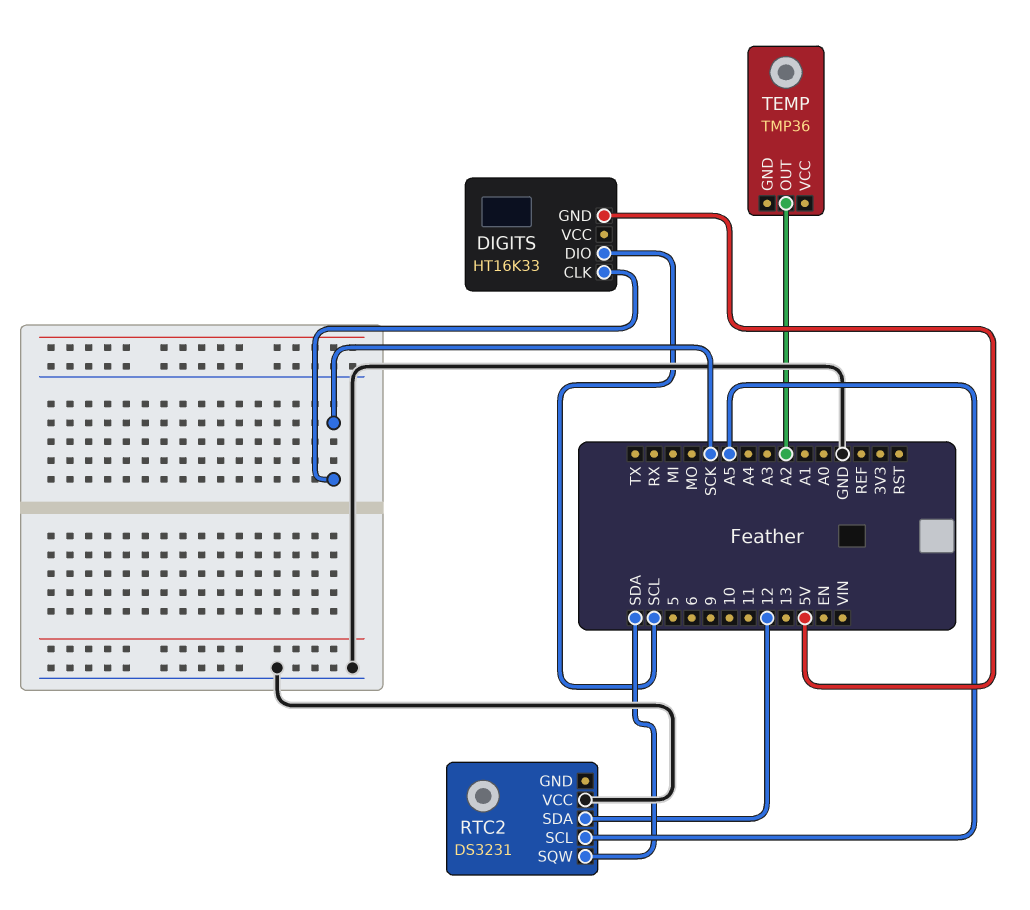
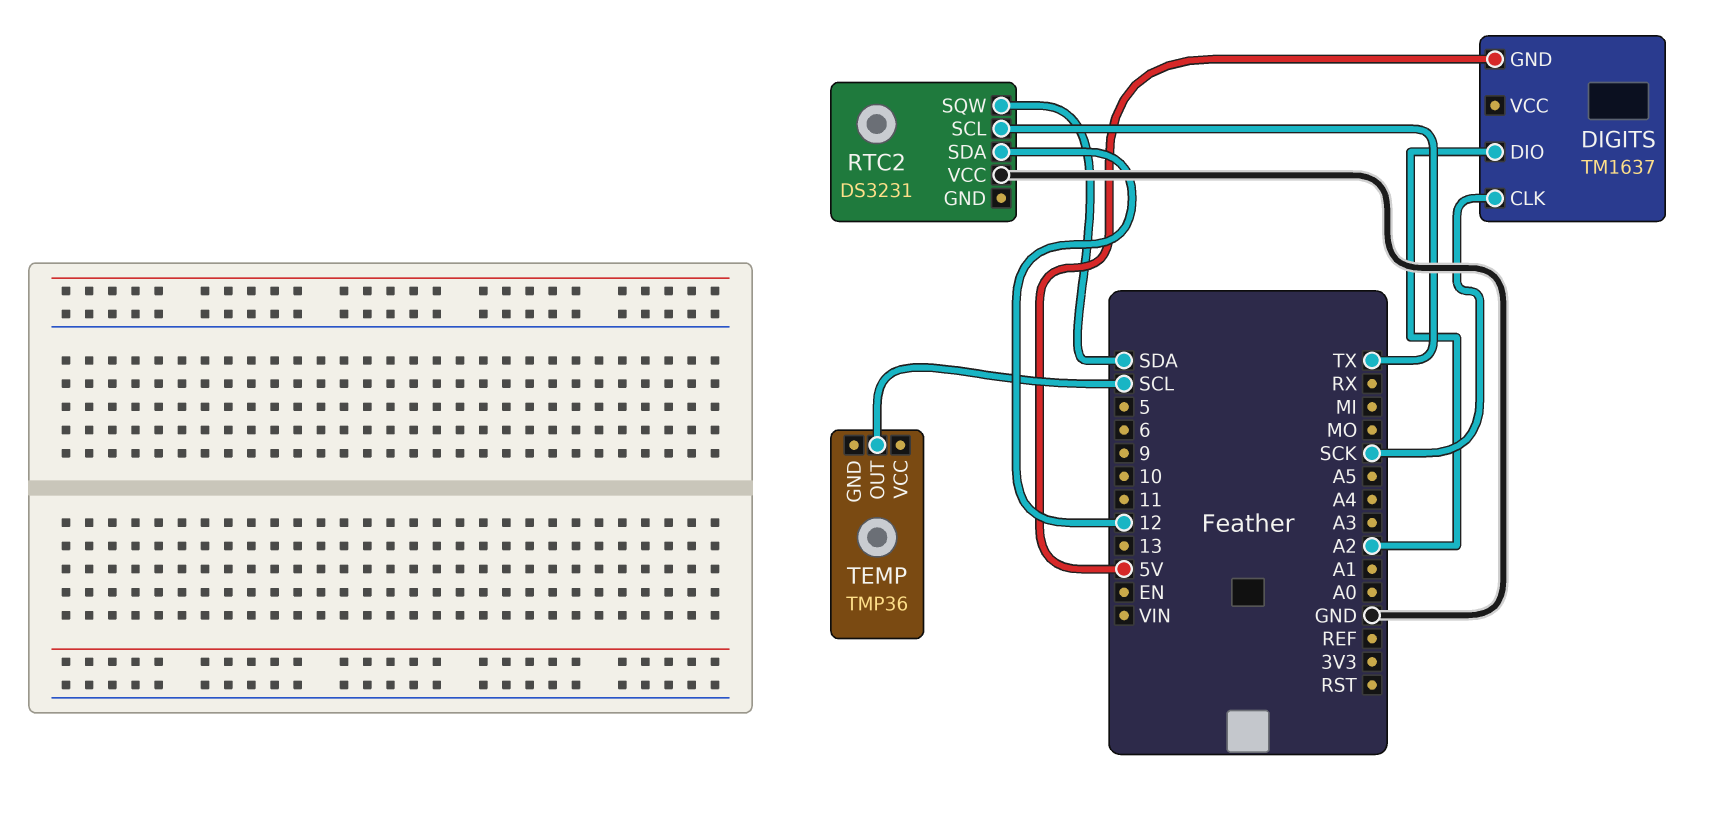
DIGITS: HT16K33 -> TM1637
DIGITS pin DIO: SCL -> A2
RTC2 pin SCL: A5 -> TX
TEMP pin OUT: A2 -> SCL

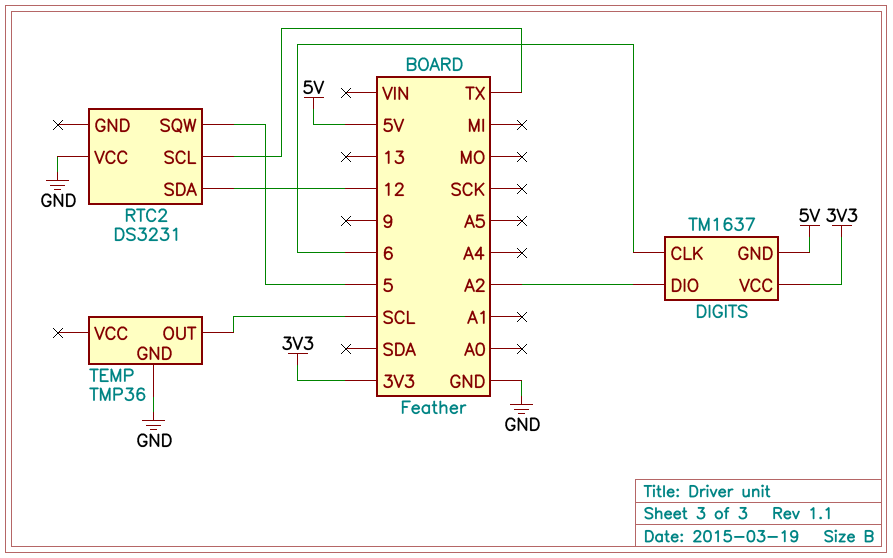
DIGITS pin CLK: SCK -> 6
DIGITS pin VCC: none -> 3V3
RTC2 pin SQW: SDA -> 5
TEMP pin GND: none -> GND

